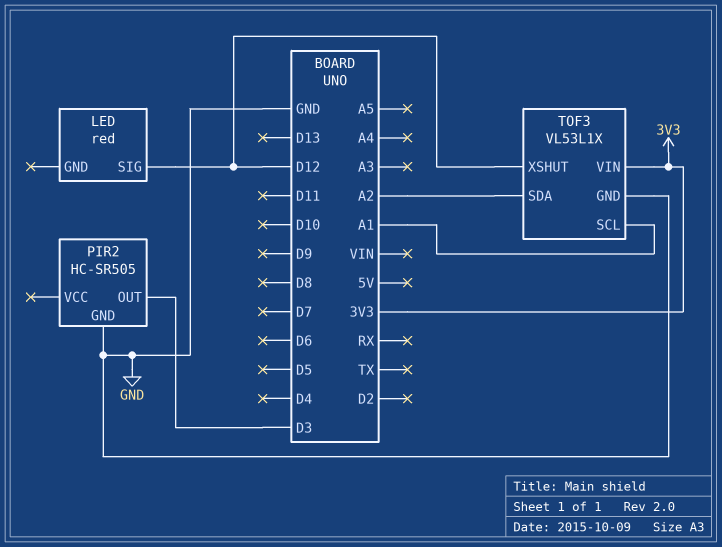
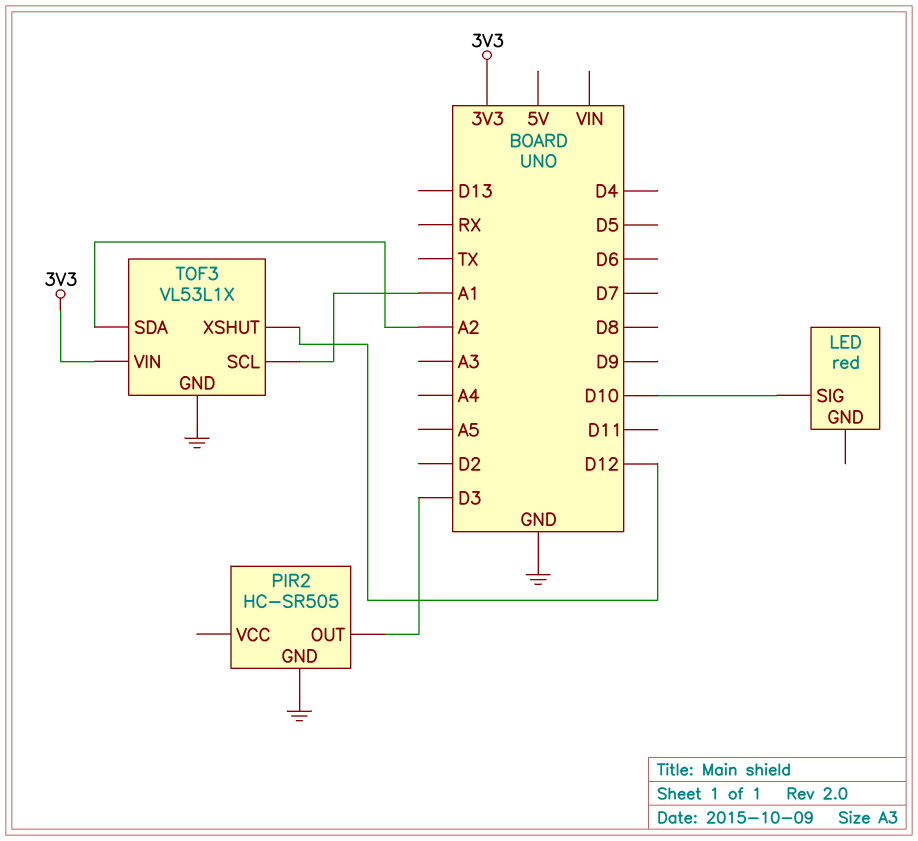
LED pin SIG: D12 -> D10

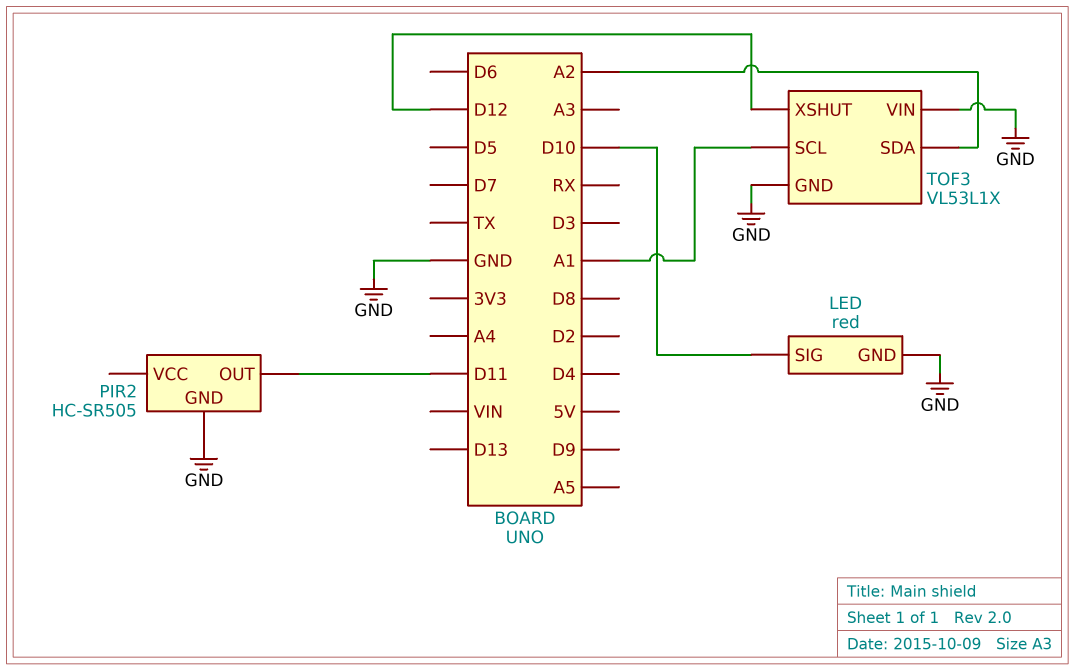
LED pin GND: none -> GND
PIR2 pin OUT: D3 -> D11
TOF3 pin VIN: 3V3 -> GND

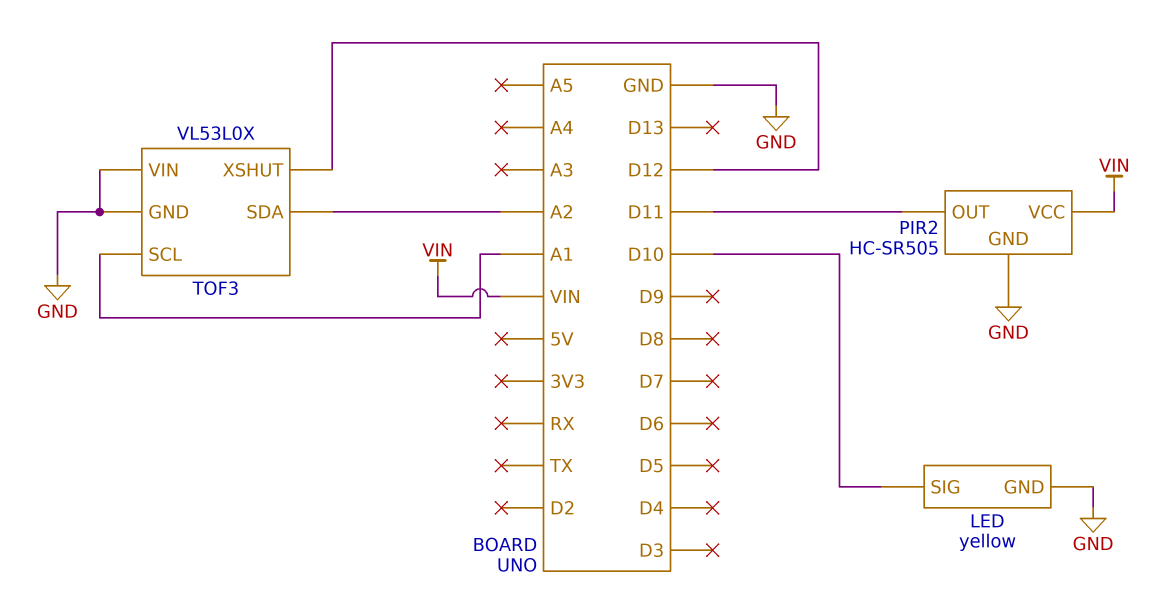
LED: red -> yellow
PIR2 pin VCC: none -> VIN
TOF3: VL53L1X -> VL53L0X

